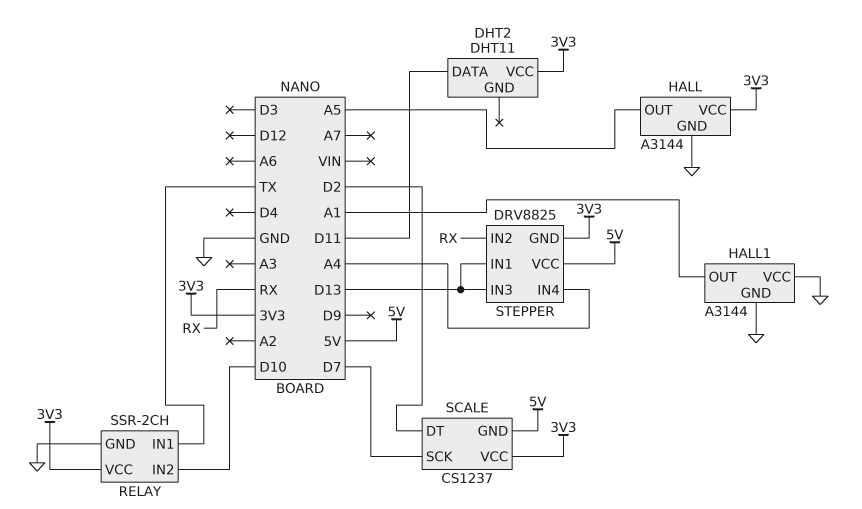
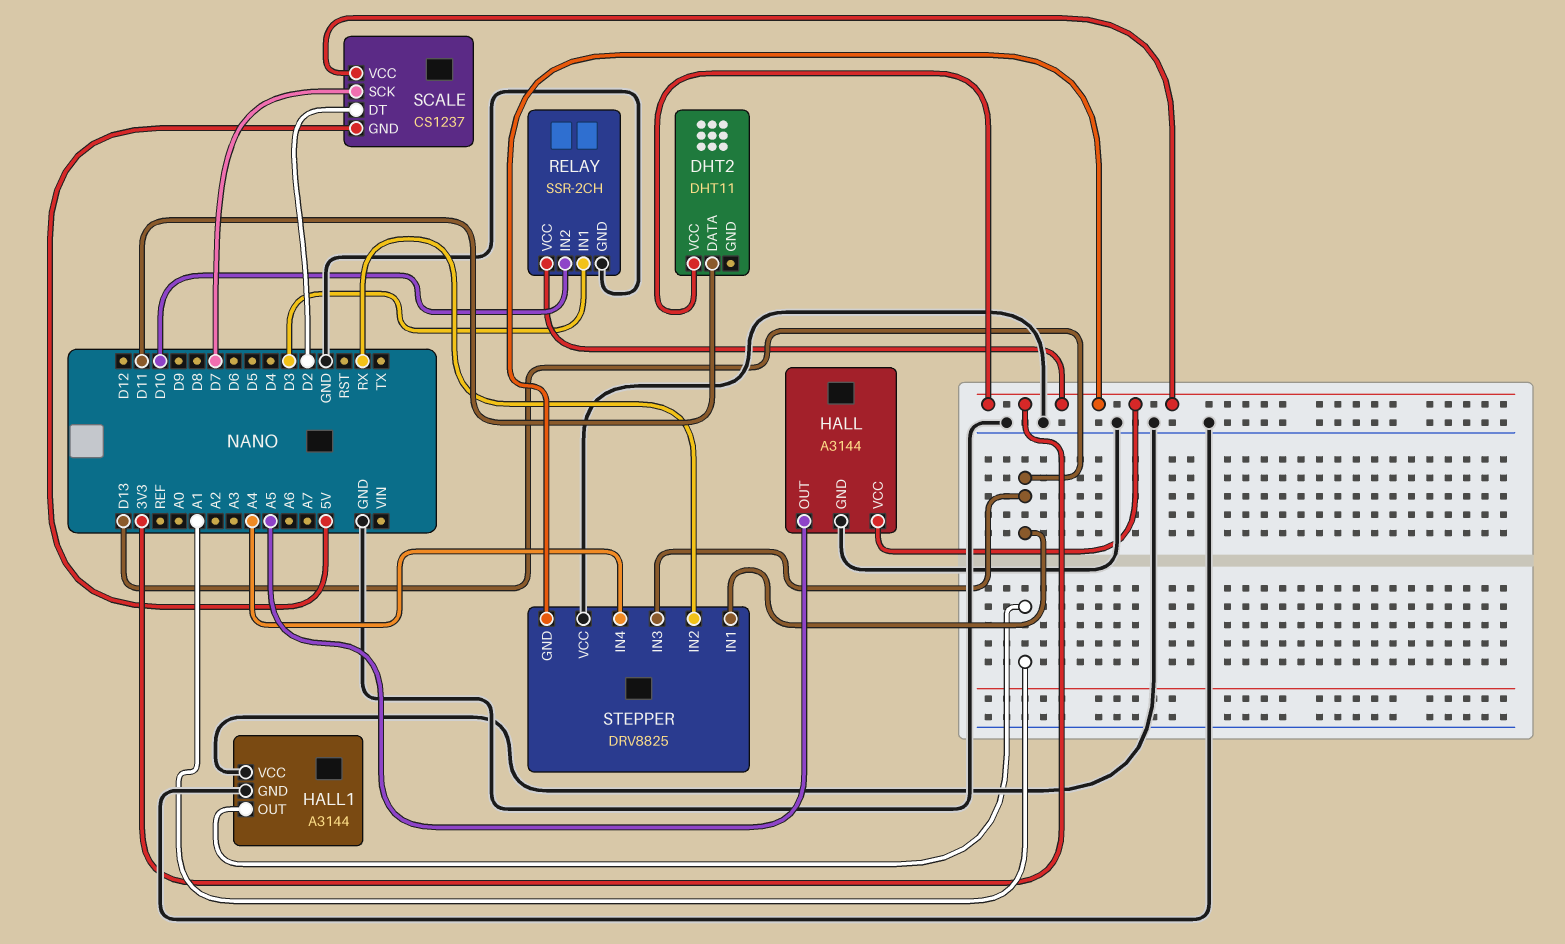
RELAY pin IN1: TX -> D3
STEPPER pin VCC: 5V -> GND

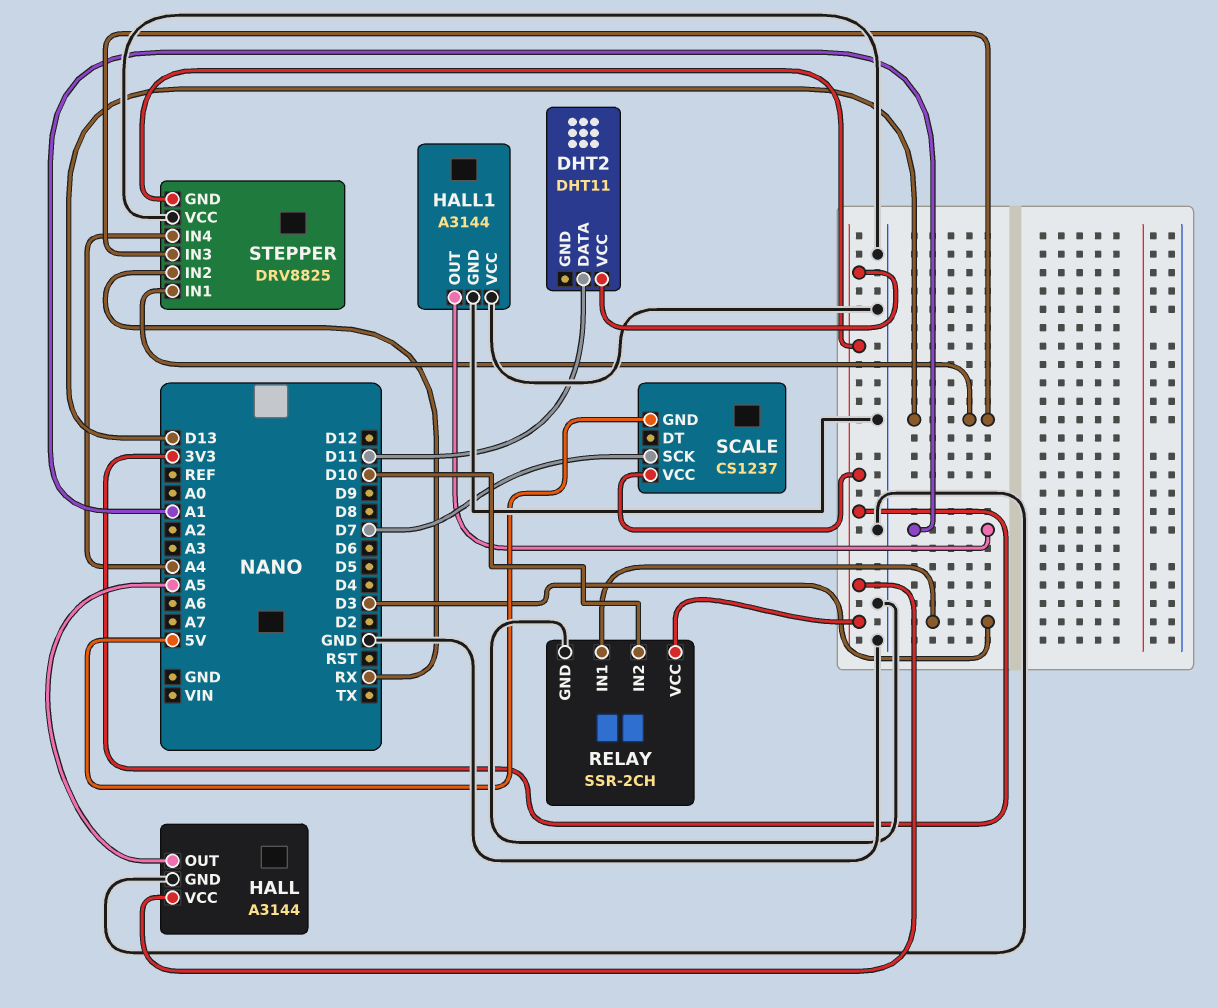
SCALE pin DT: D2 -> none

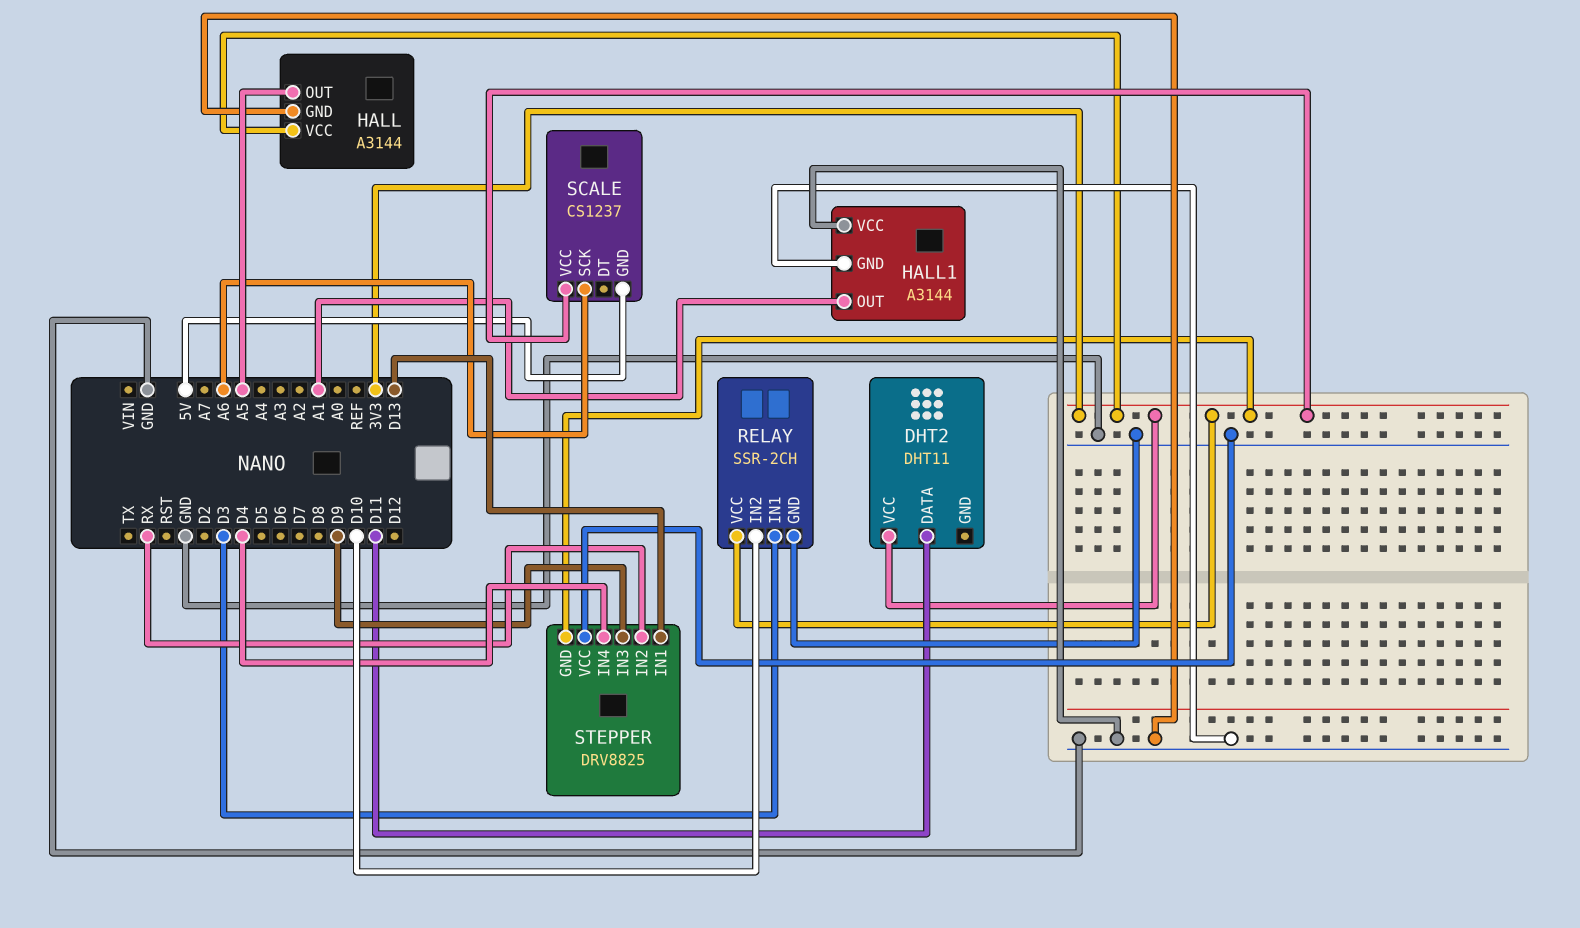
SCALE pin SCK: D7 -> A6
STEPPER pin IN3: D13 -> D9
STEPPER pin IN4: A4 -> D4

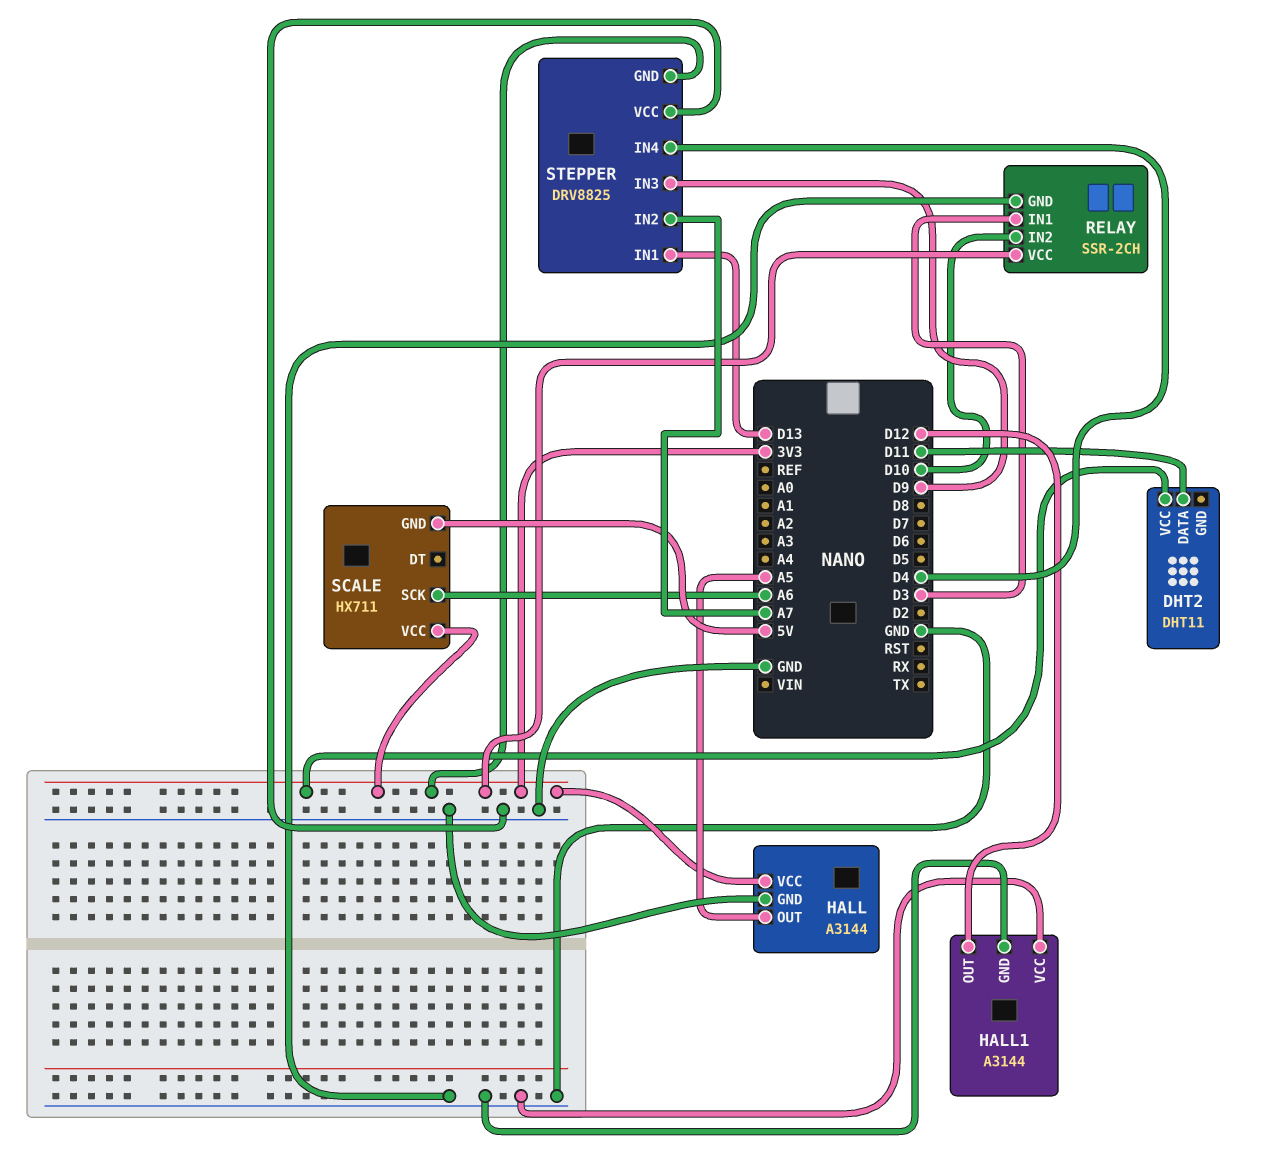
HALL1 pin OUT: A1 -> D12
SCALE: CS1237 -> HX711
STEPPER pin IN2: RX -> A7

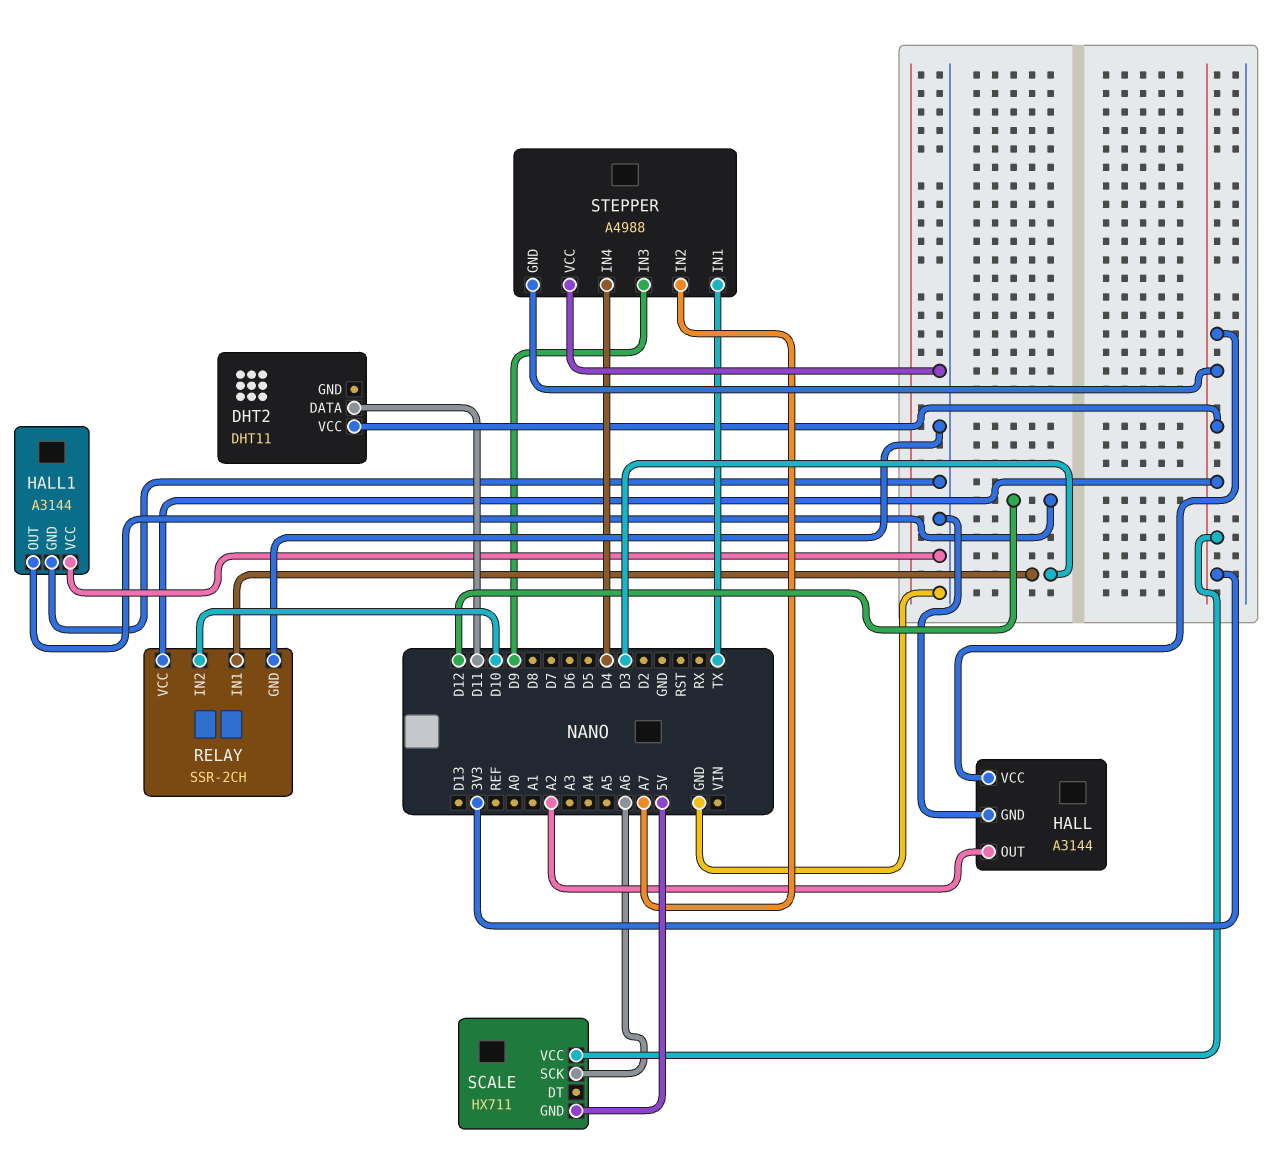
HALL pin OUT: A5 -> A2
STEPPER: DRV8825 -> A4988
STEPPER pin IN1: D13 -> TX

